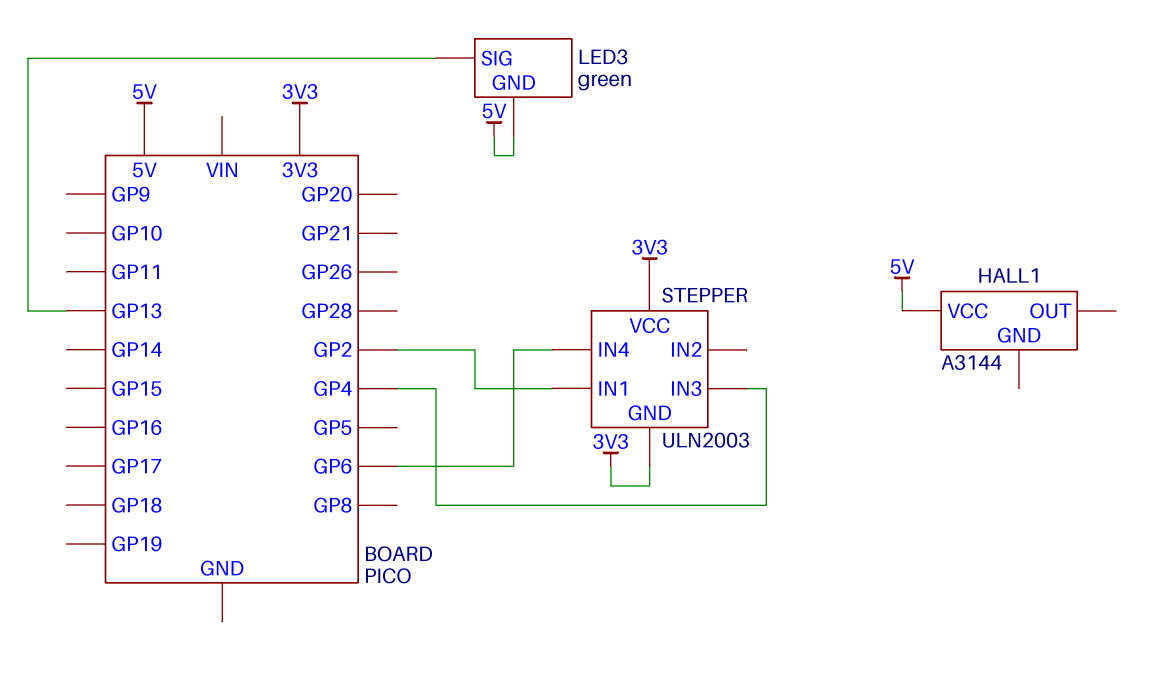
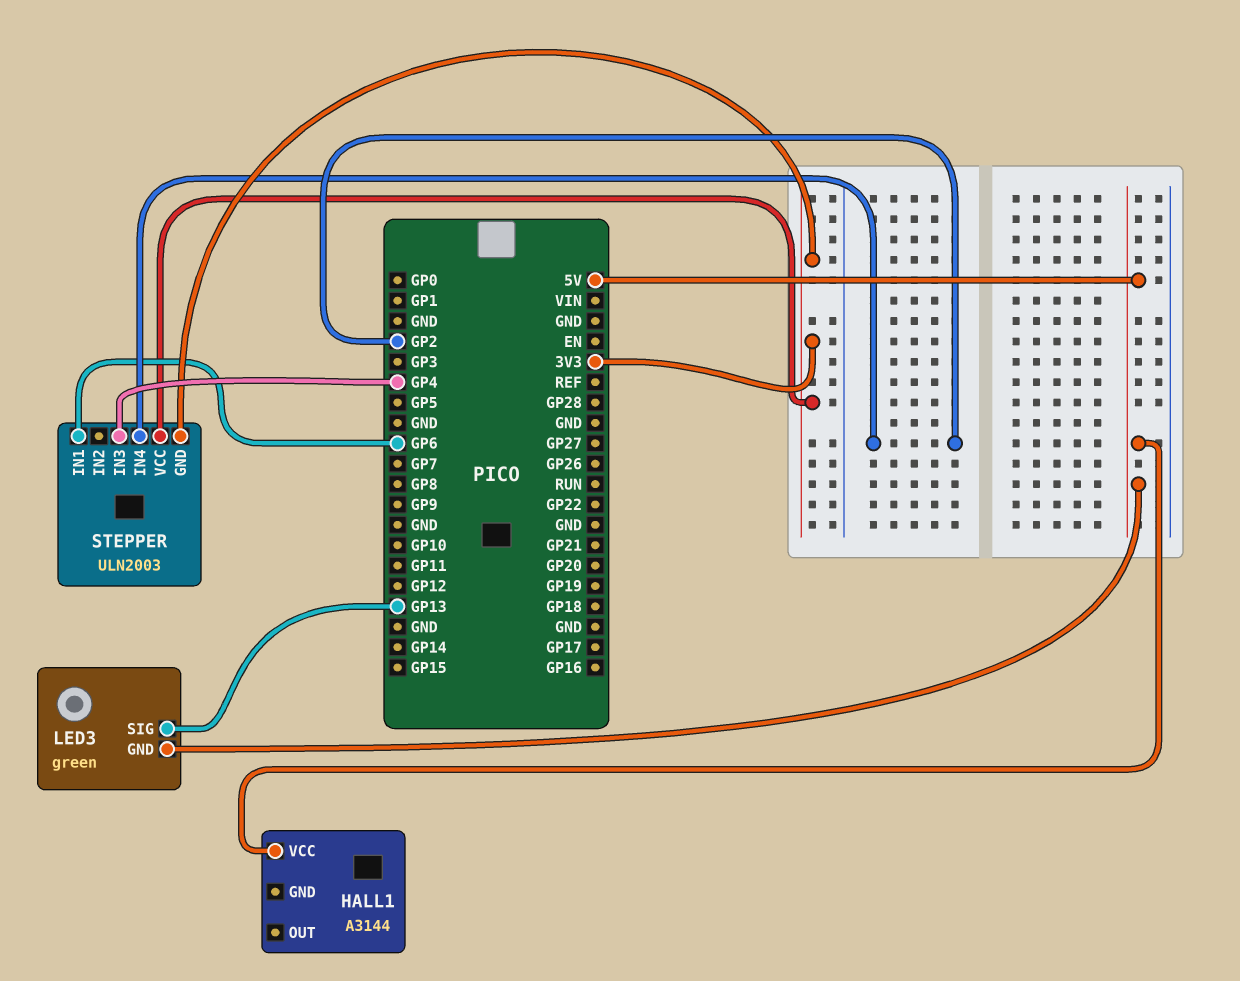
STEPPER pin IN1: GP2 -> GP6
STEPPER pin IN4: GP6 -> GP2

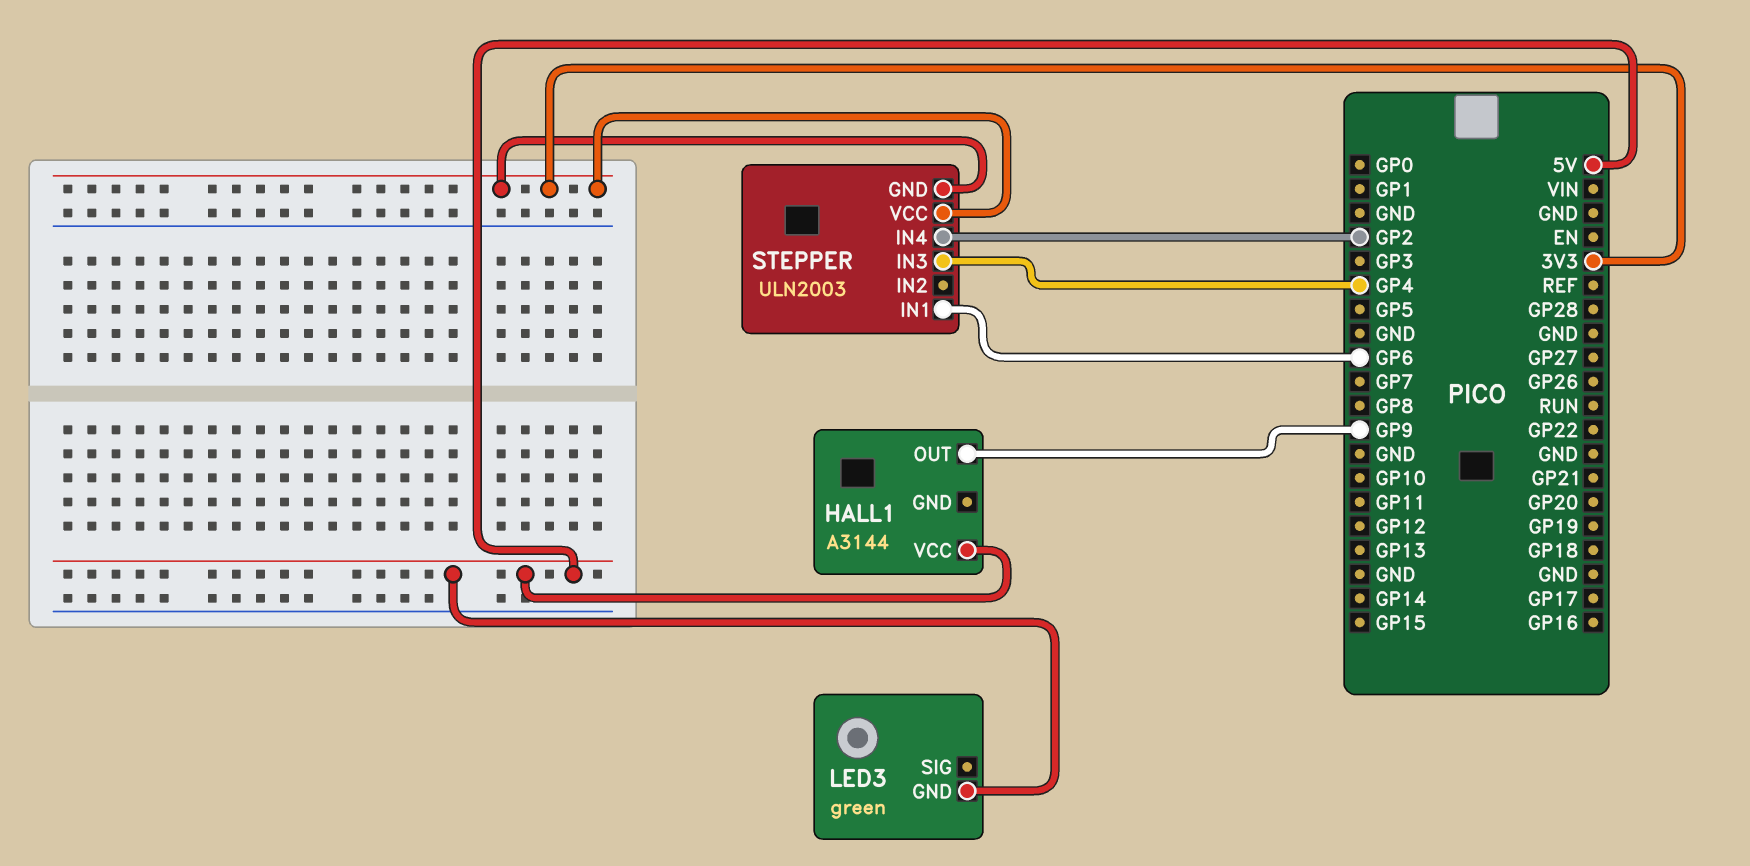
HALL1 pin OUT: none -> GP9
LED3 pin SIG: GP13 -> none

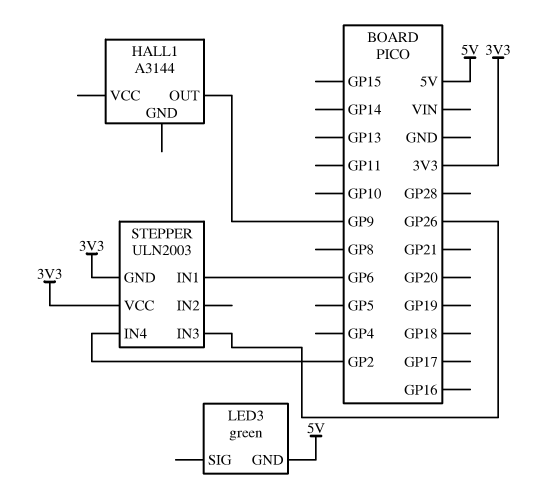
HALL1 pin VCC: 5V -> none
STEPPER pin IN3: GP4 -> GP26

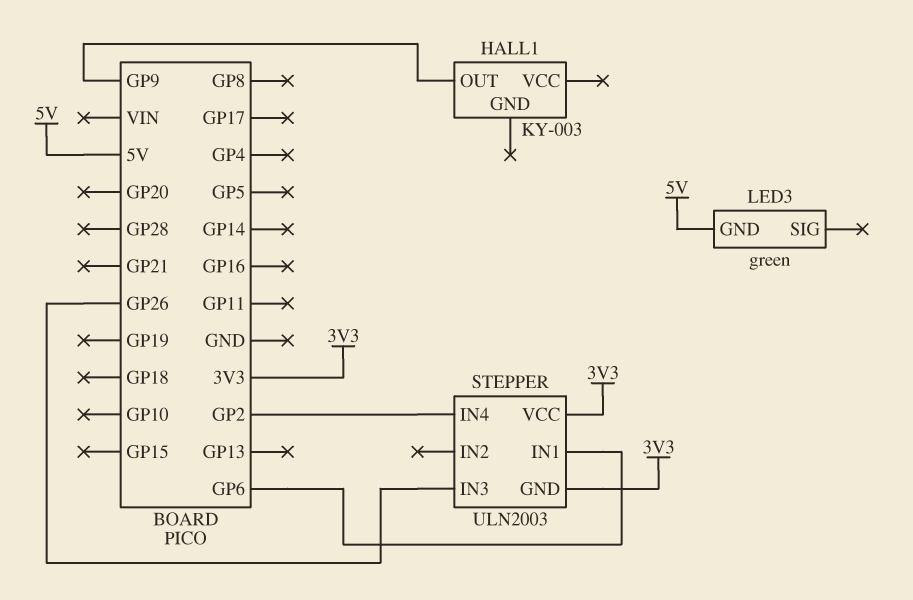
HALL1: A3144 -> KY-003

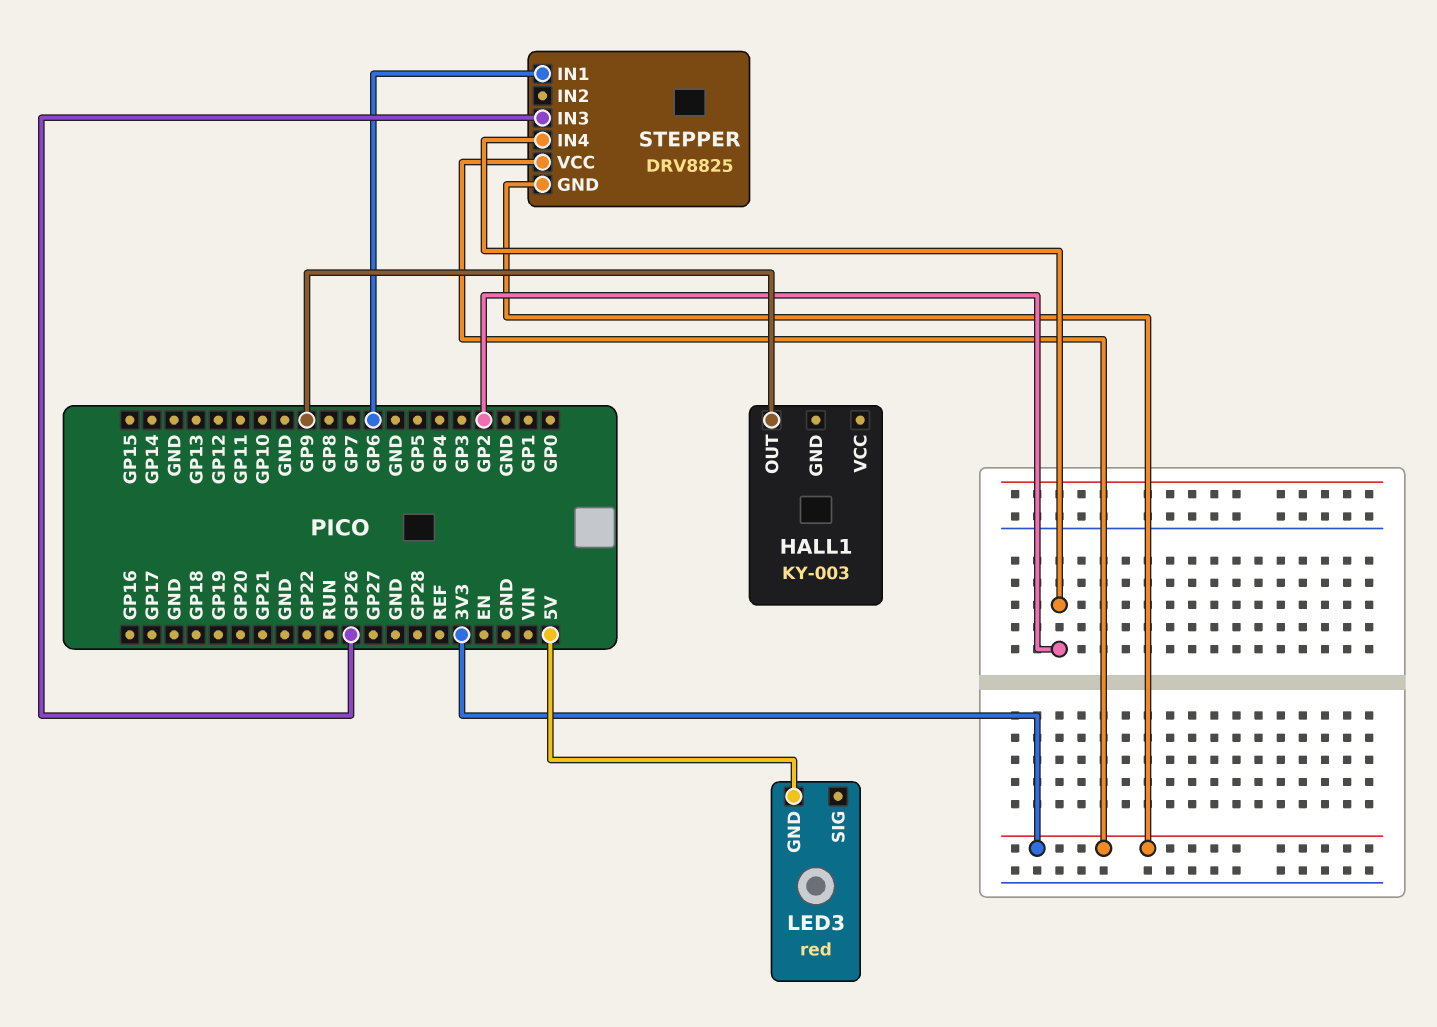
LED3: green -> red
STEPPER: ULN2003 -> DRV8825

